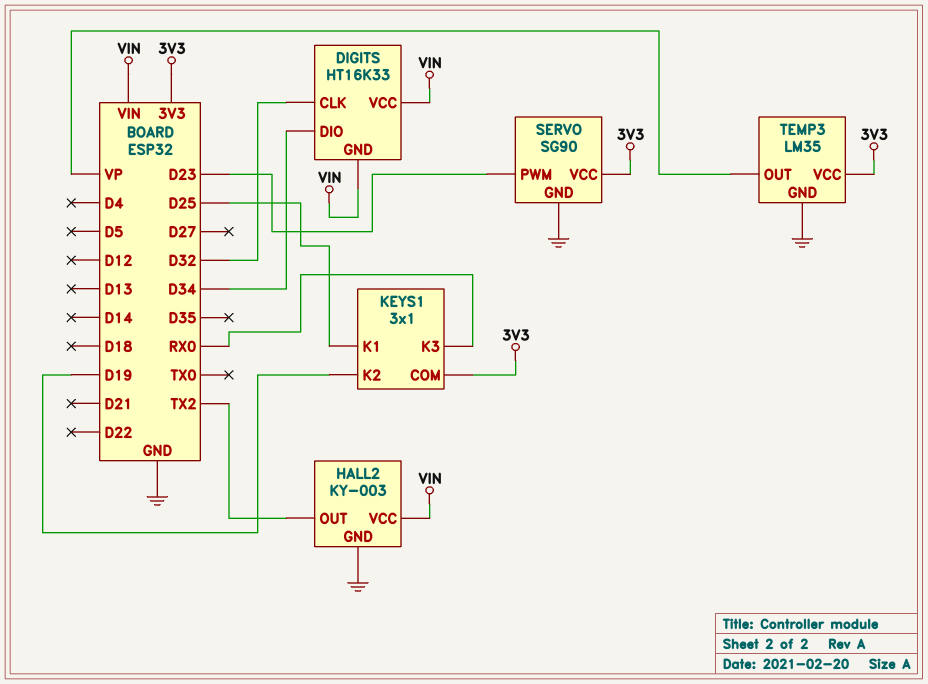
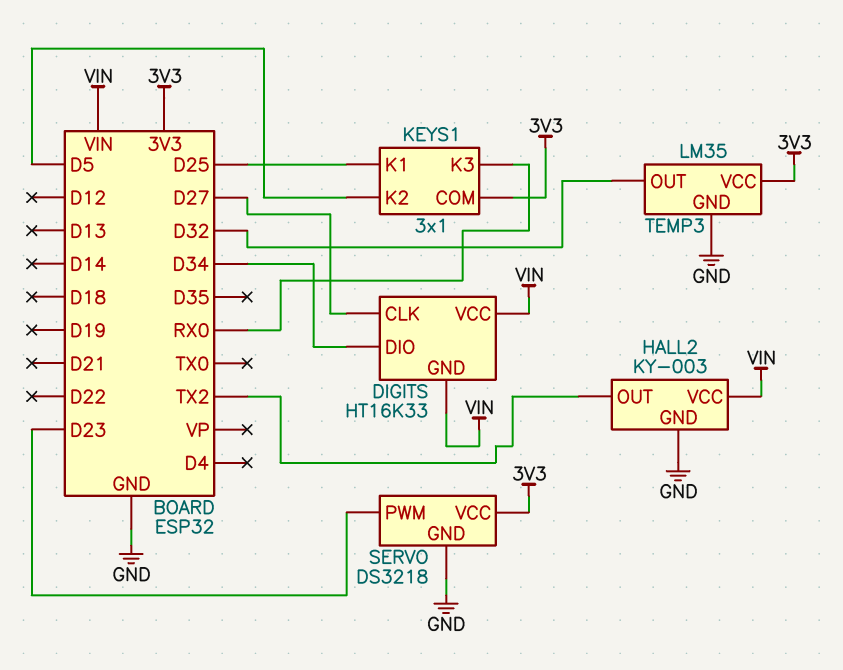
DIGITS pin CLK: D32 -> D27
KEYS1 pin K2: D19 -> D5
SERVO: SG90 -> DS3218
TEMP3 pin OUT: VP -> D32

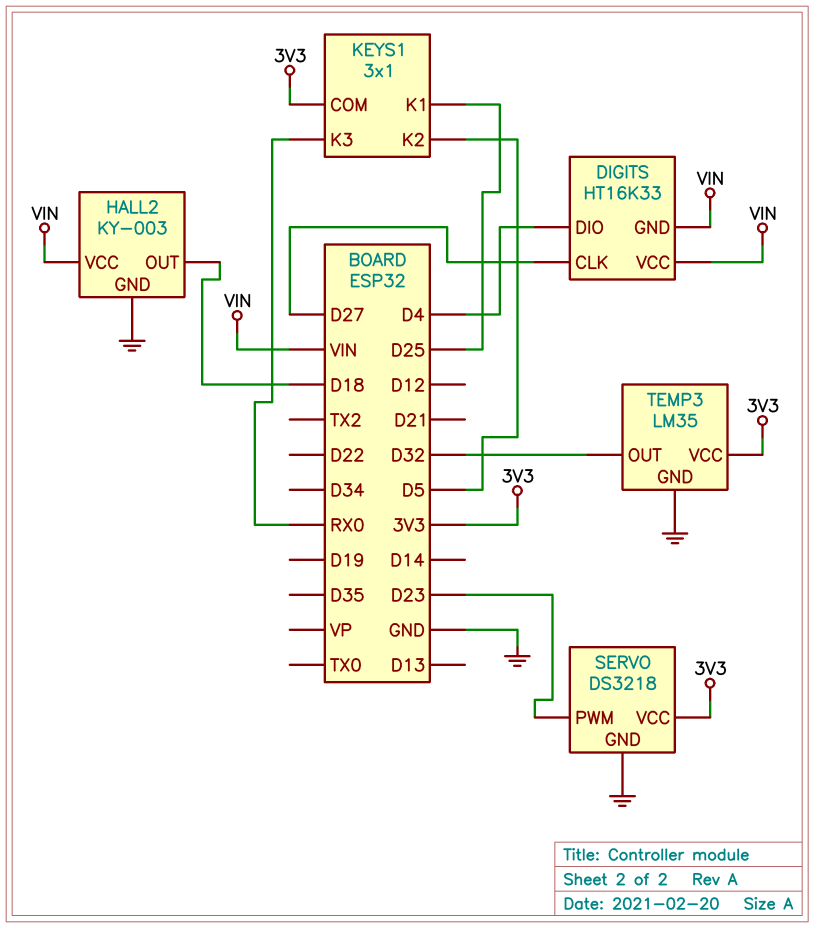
DIGITS pin DIO: D34 -> D4
HALL2 pin OUT: TX2 -> D18

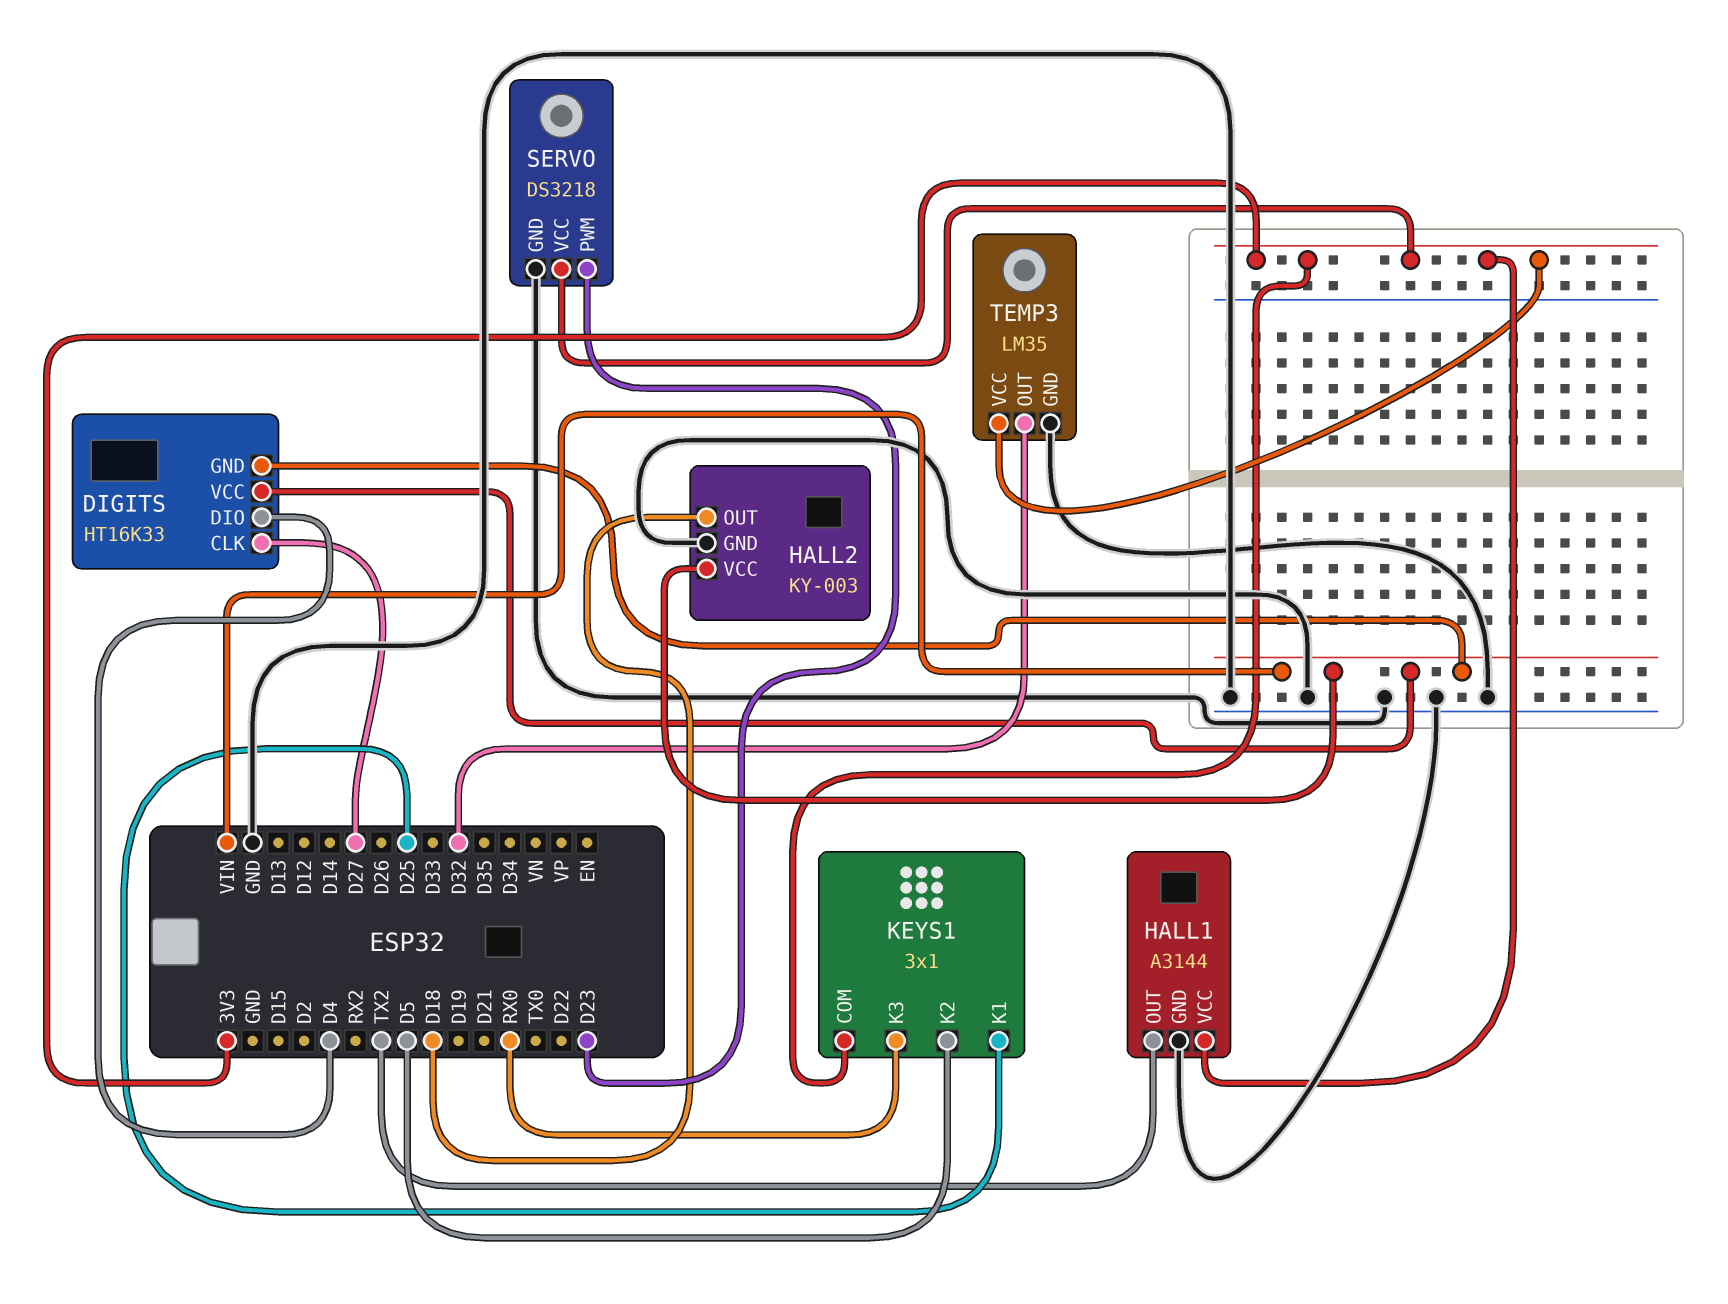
HALL1: none -> A3144
HALL1 pin GND: none -> GND
HALL1 pin OUT: none -> TX2
HALL1 pin VCC: none -> 3V3

